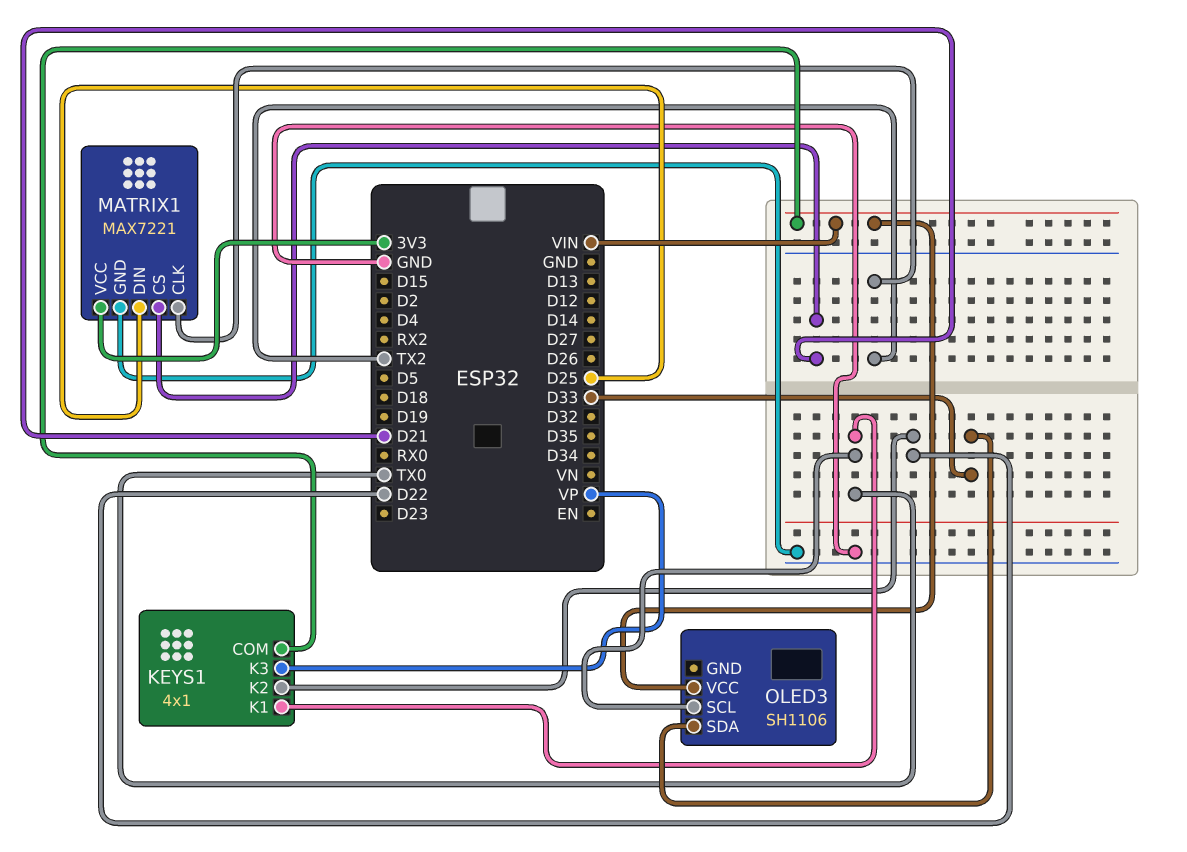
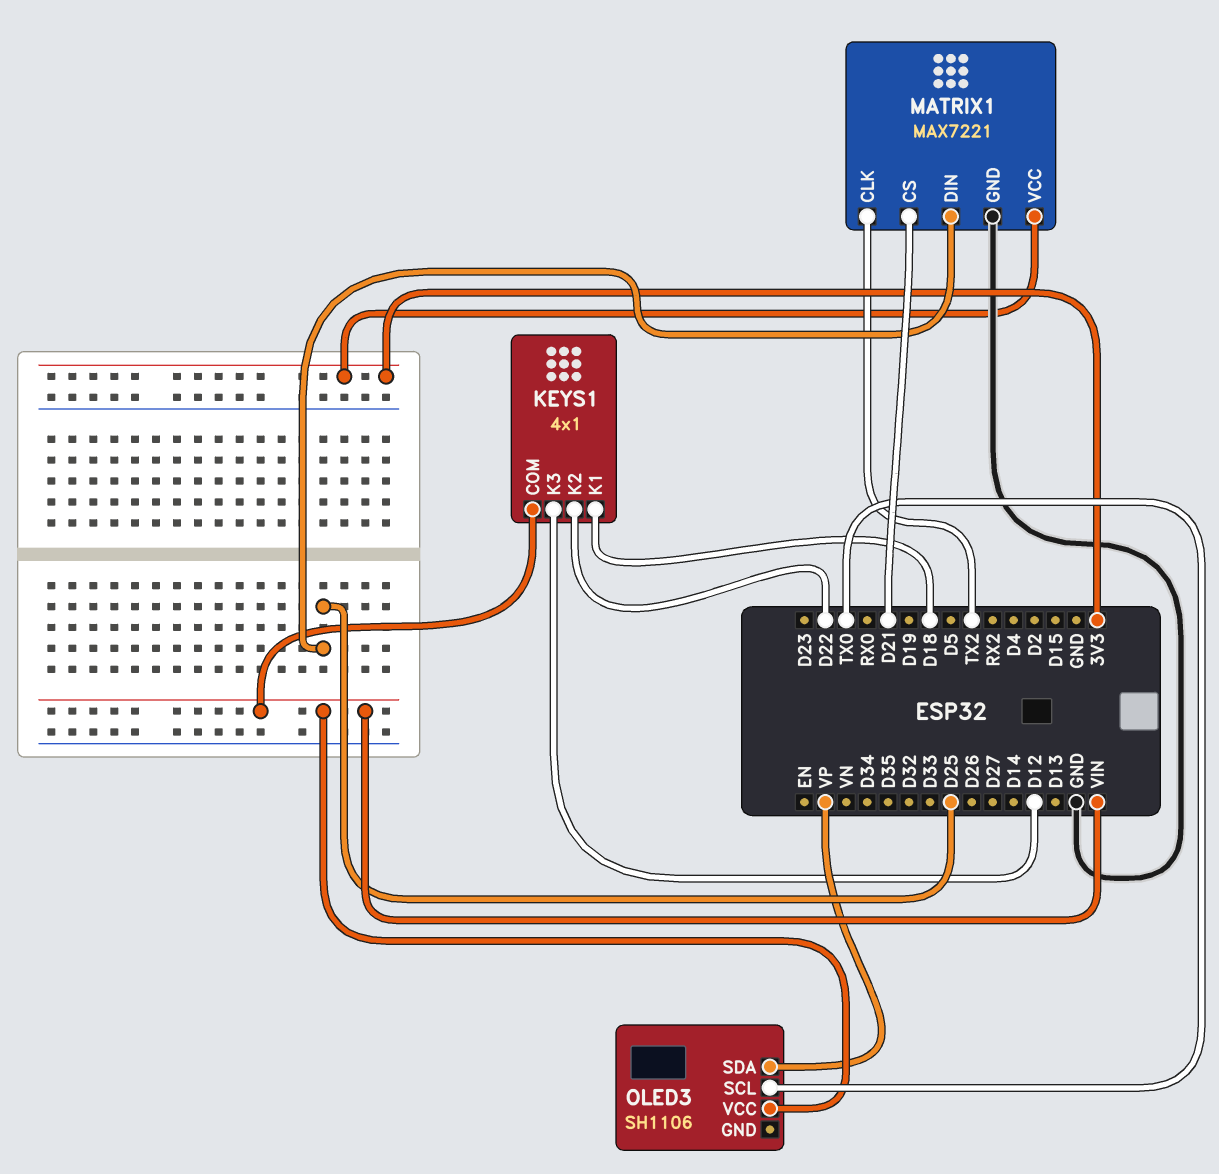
KEYS1 pin K1: TX0 -> D18
KEYS1 pin K3: VP -> D12
OLED3 pin SDA: D33 -> VP

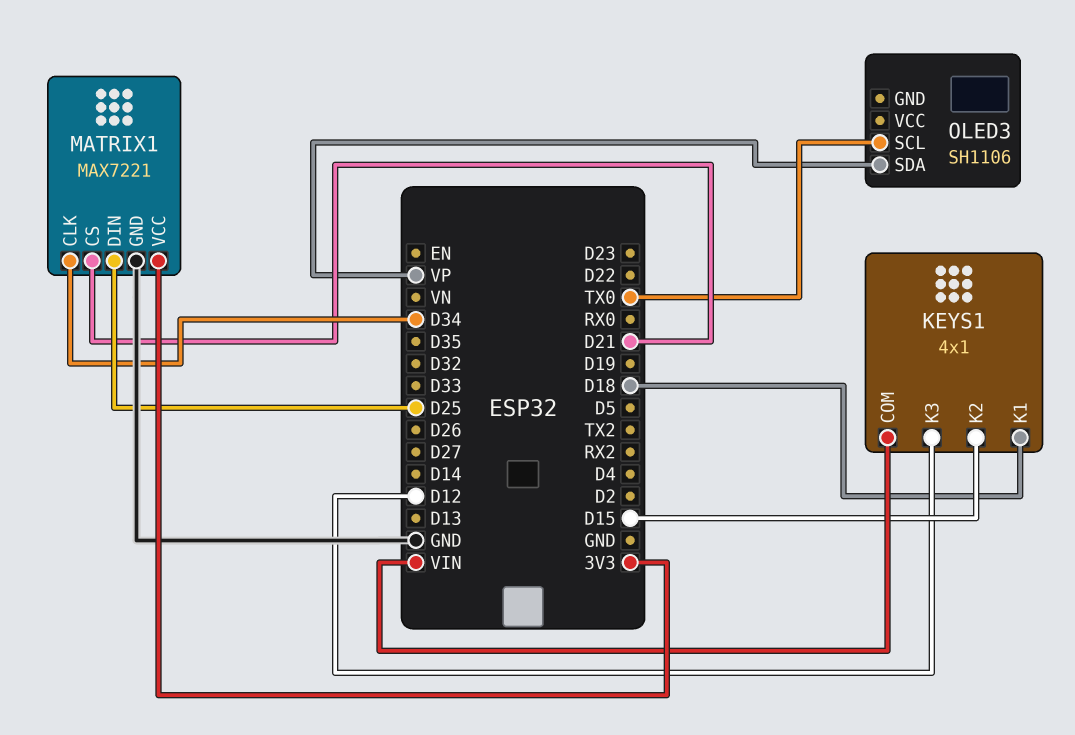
KEYS1 pin K2: D22 -> D15
MATRIX1 pin CLK: TX2 -> D34
OLED3 pin VCC: VIN -> none

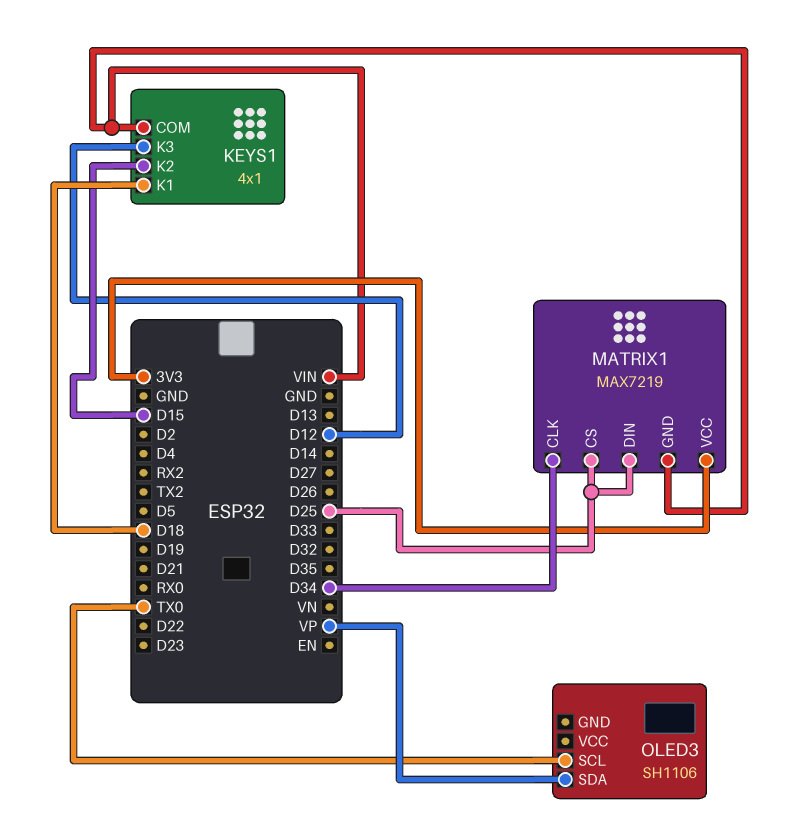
MATRIX1: MAX7221 -> MAX7219
MATRIX1 pin CS: D21 -> D25
MATRIX1 pin GND: GND -> VIN

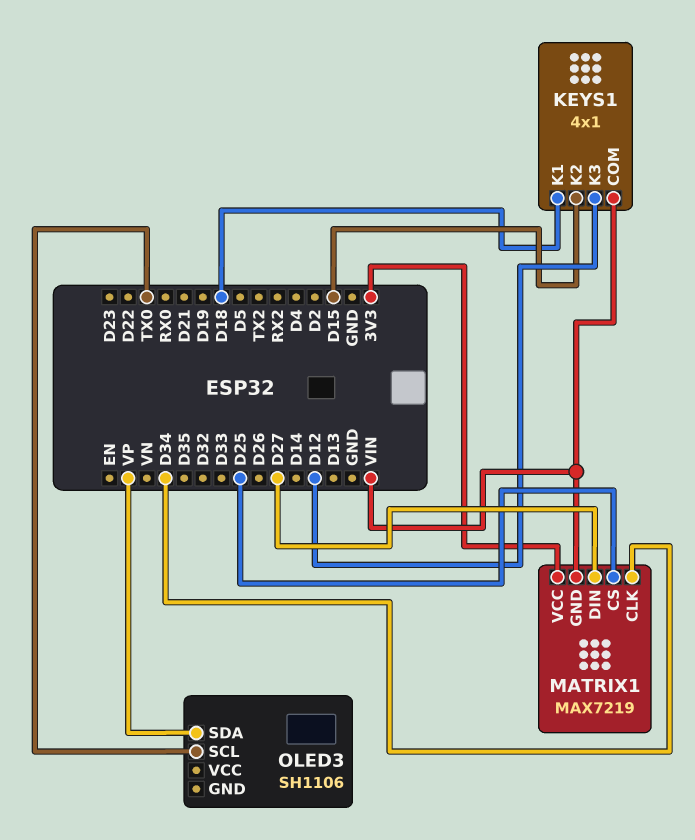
MATRIX1 pin DIN: D25 -> D27

